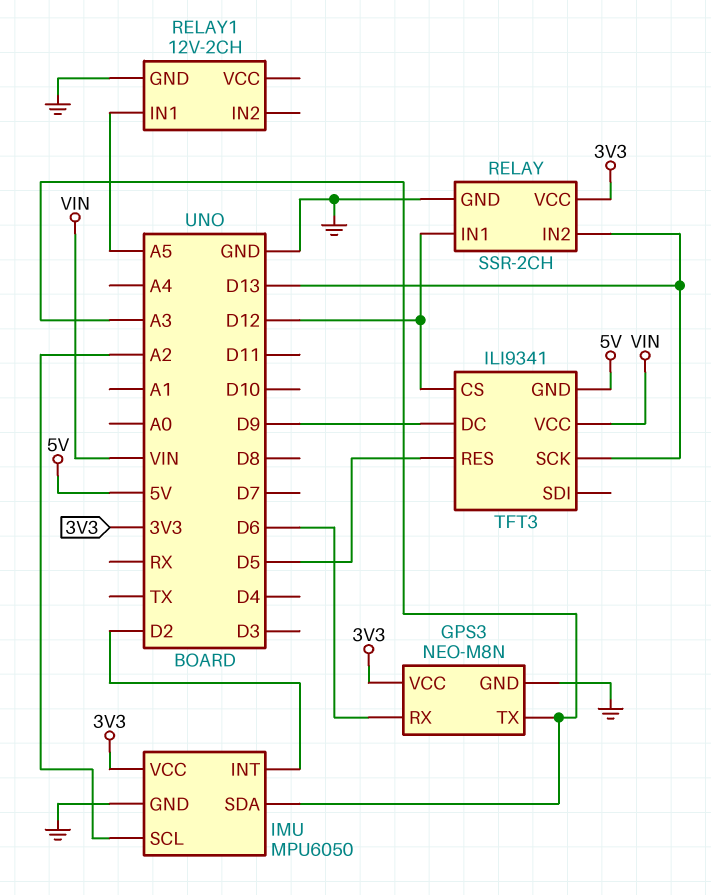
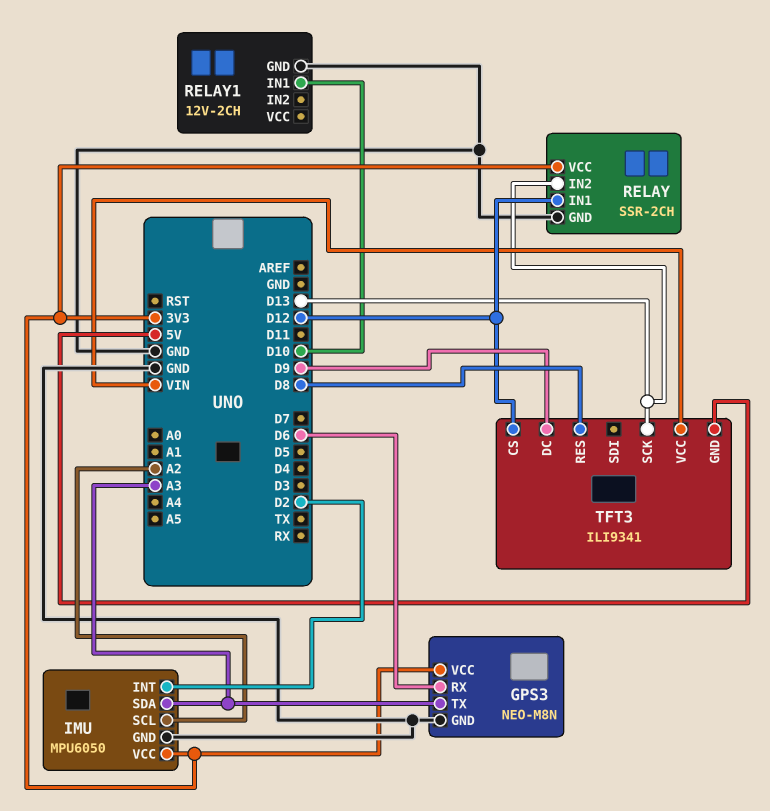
RELAY1 pin IN1: A5 -> D10
TFT3 pin RES: D5 -> D8

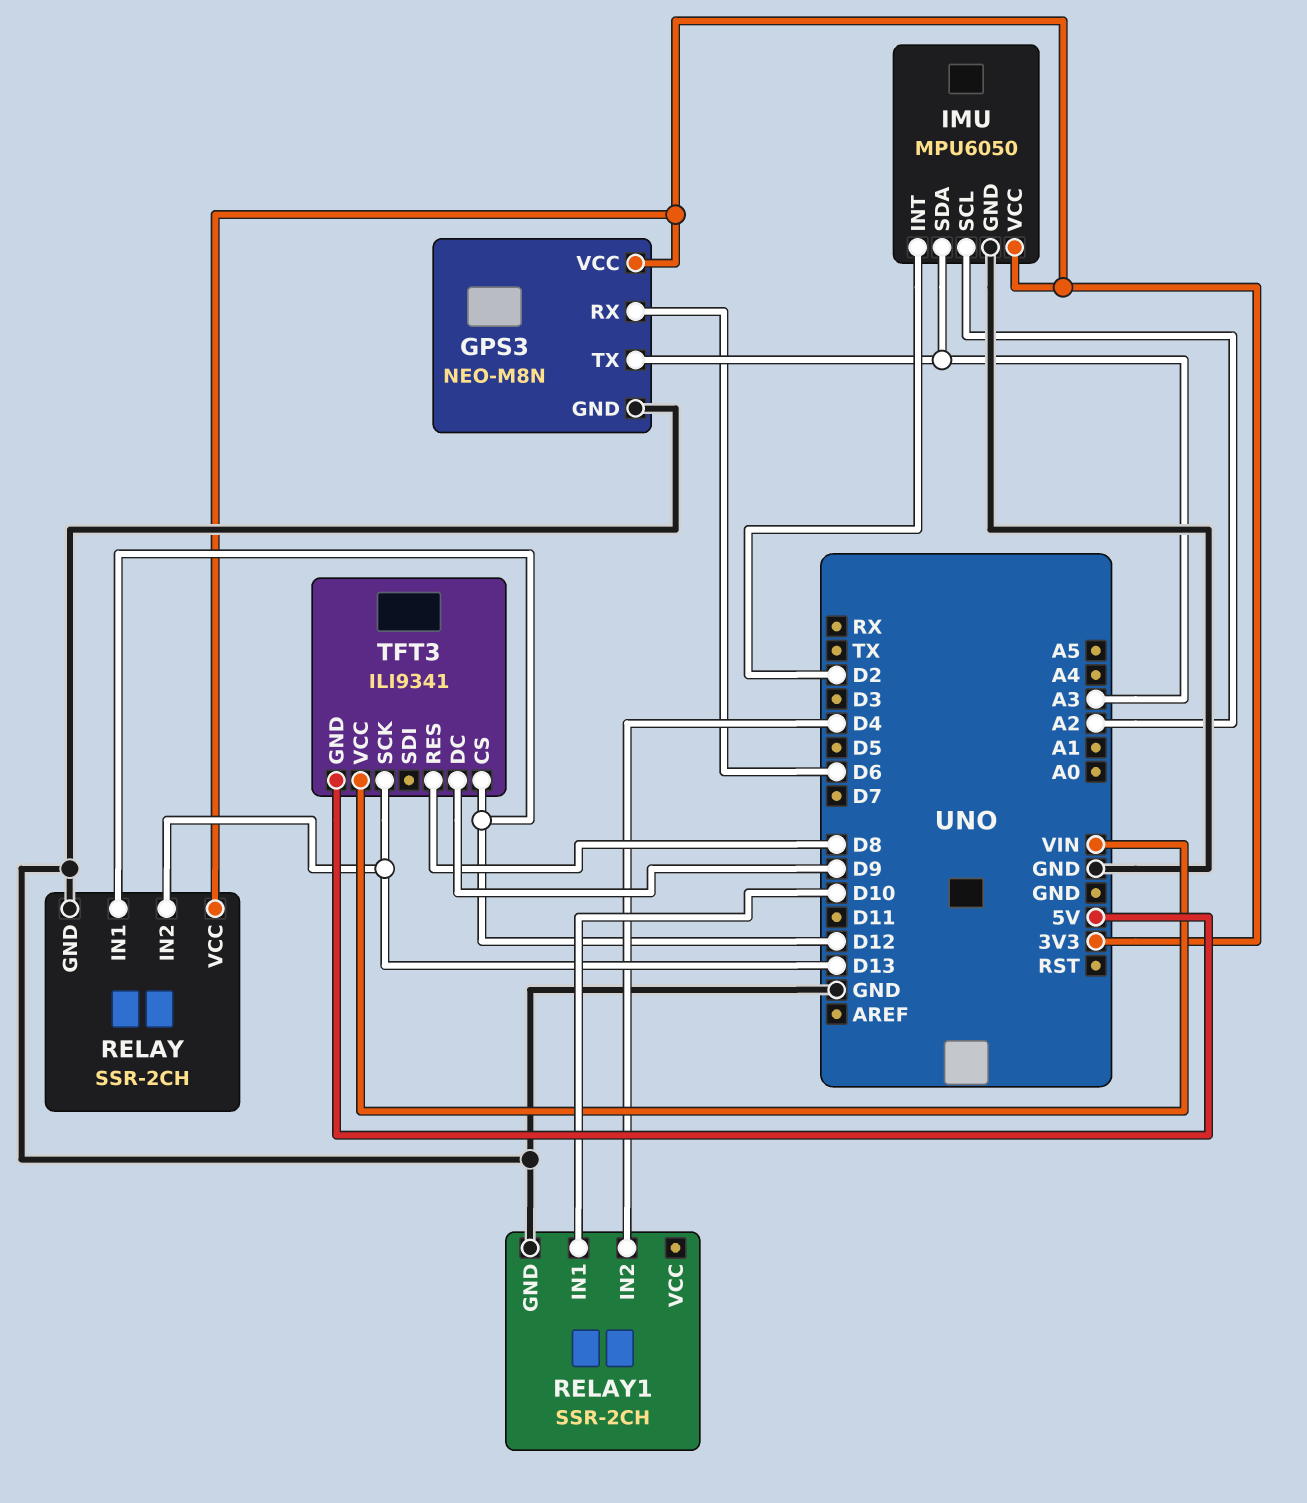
RELAY1: 12V-2CH -> SSR-2CH
RELAY1 pin IN2: none -> D4

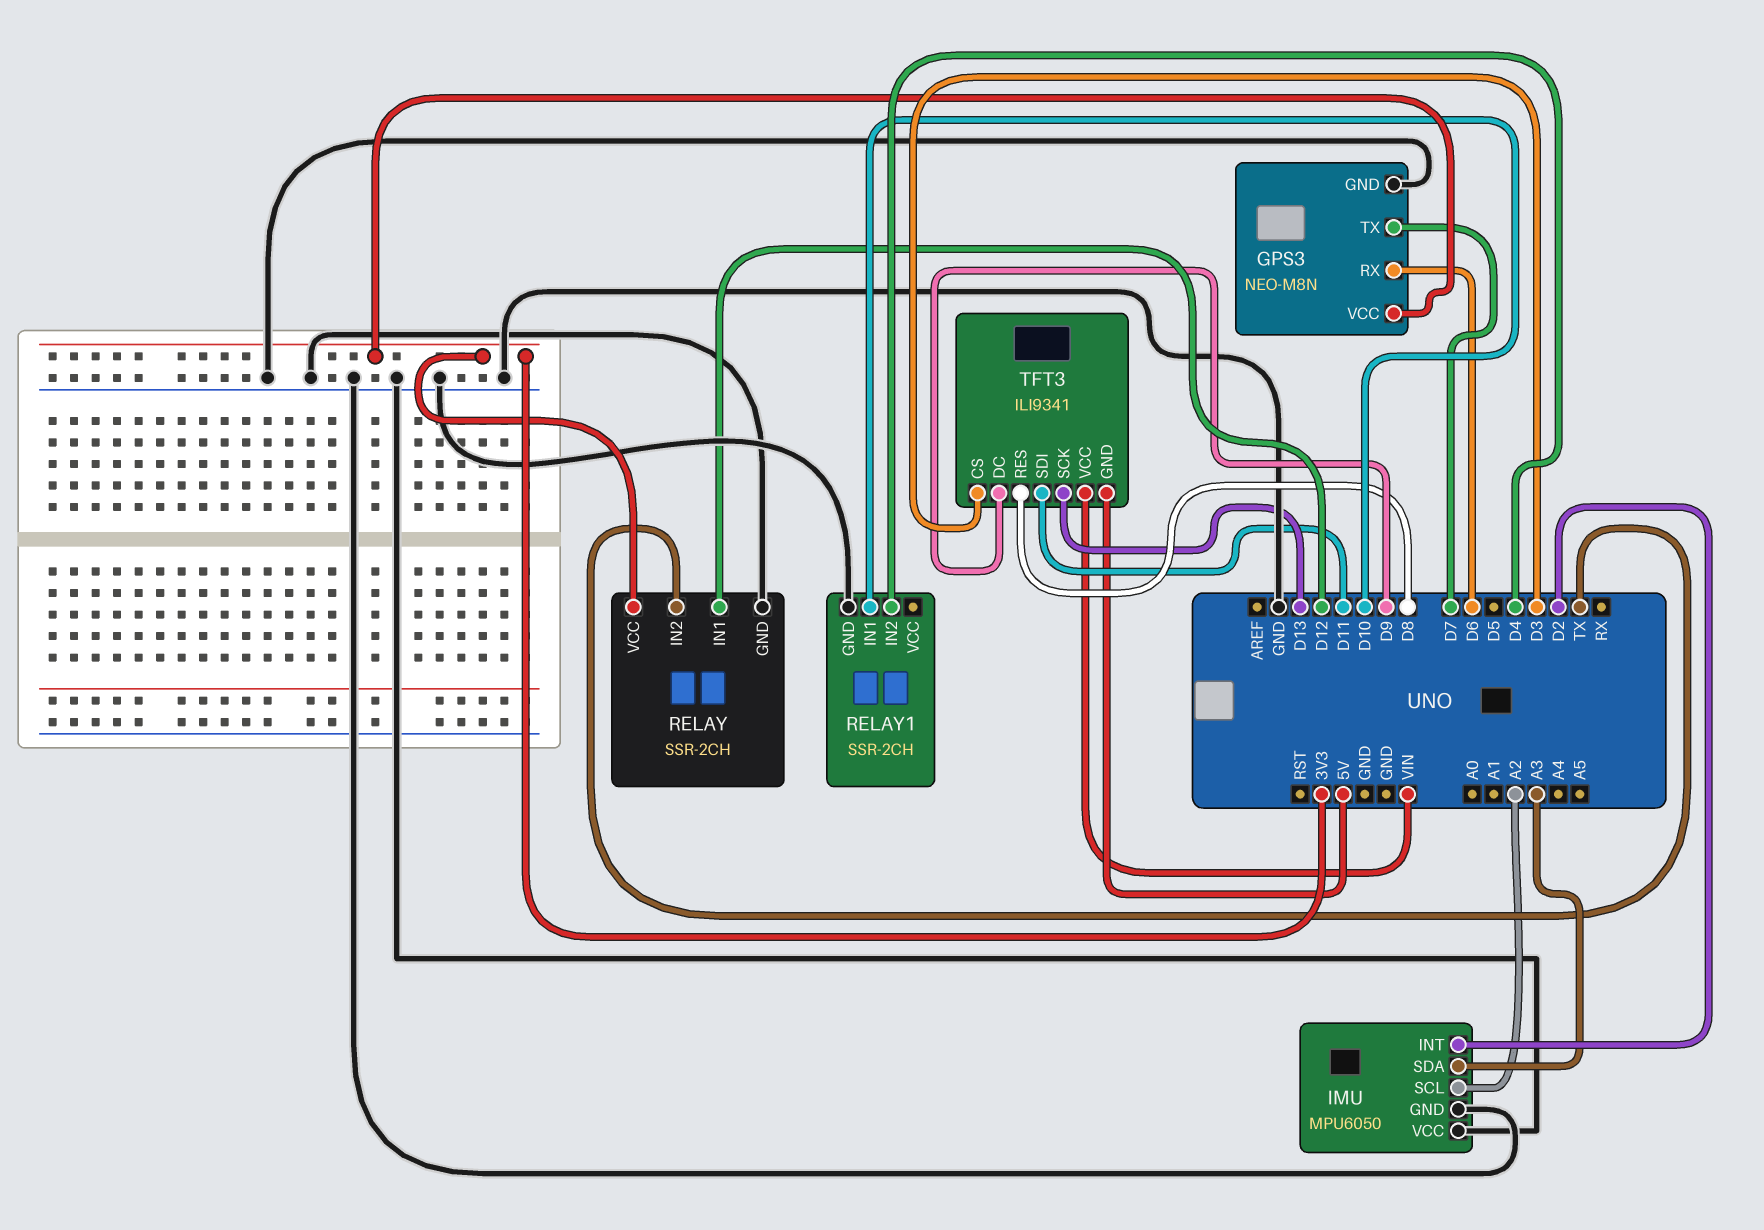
GPS3 pin TX: A3 -> D7
IMU pin VCC: 3V3 -> GND
RELAY pin IN2: D13 -> TX
TFT3 pin CS: D12 -> D3
TFT3 pin SDI: none -> D11

